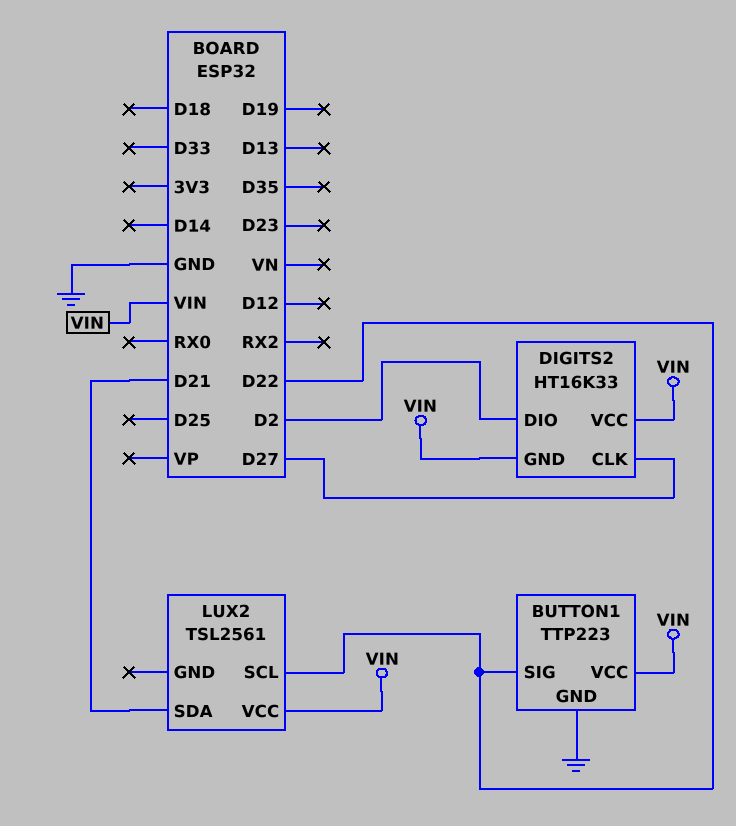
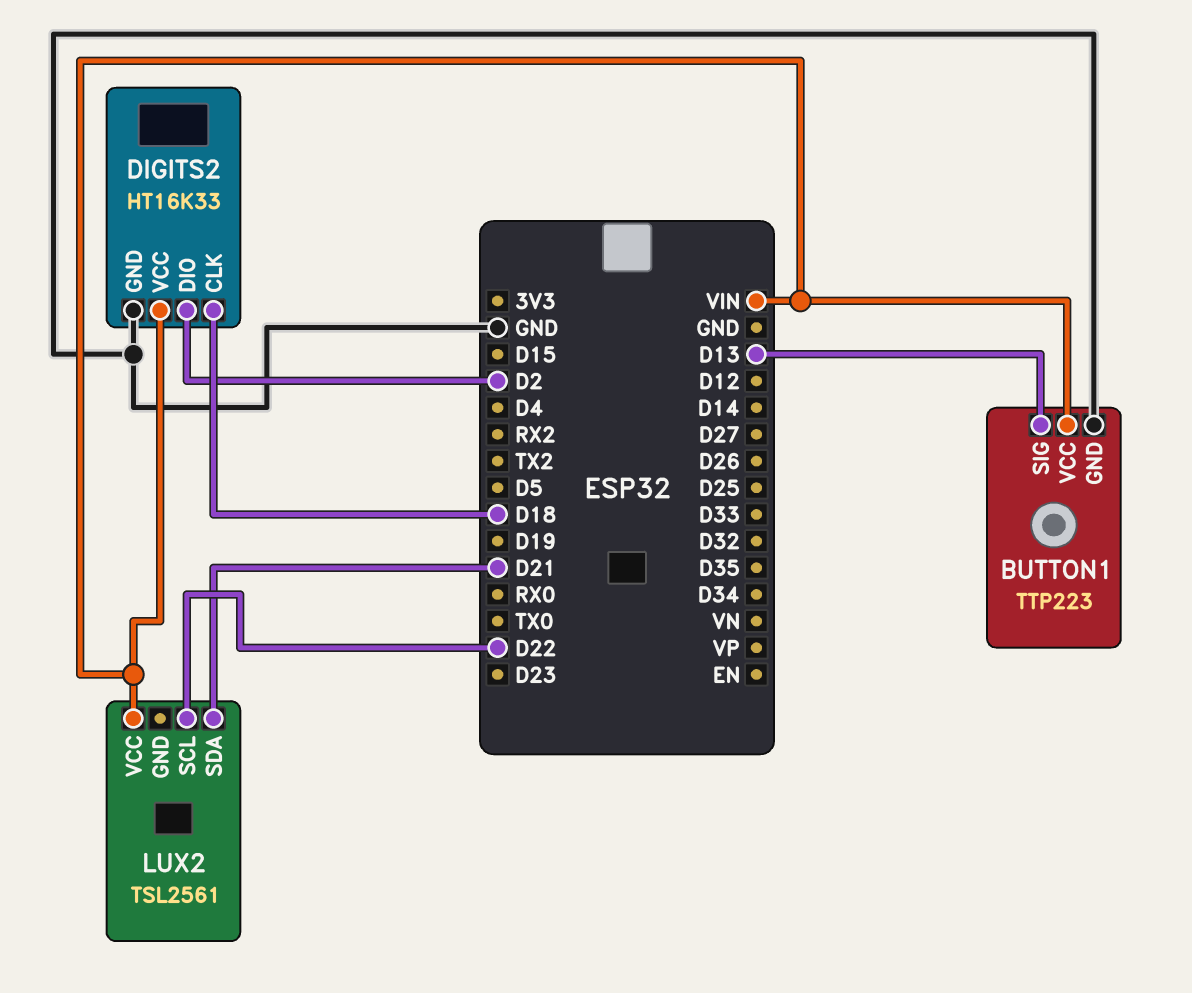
BUTTON1 pin SIG: D22 -> D13
DIGITS2 pin CLK: D27 -> D18
DIGITS2 pin GND: VIN -> GND

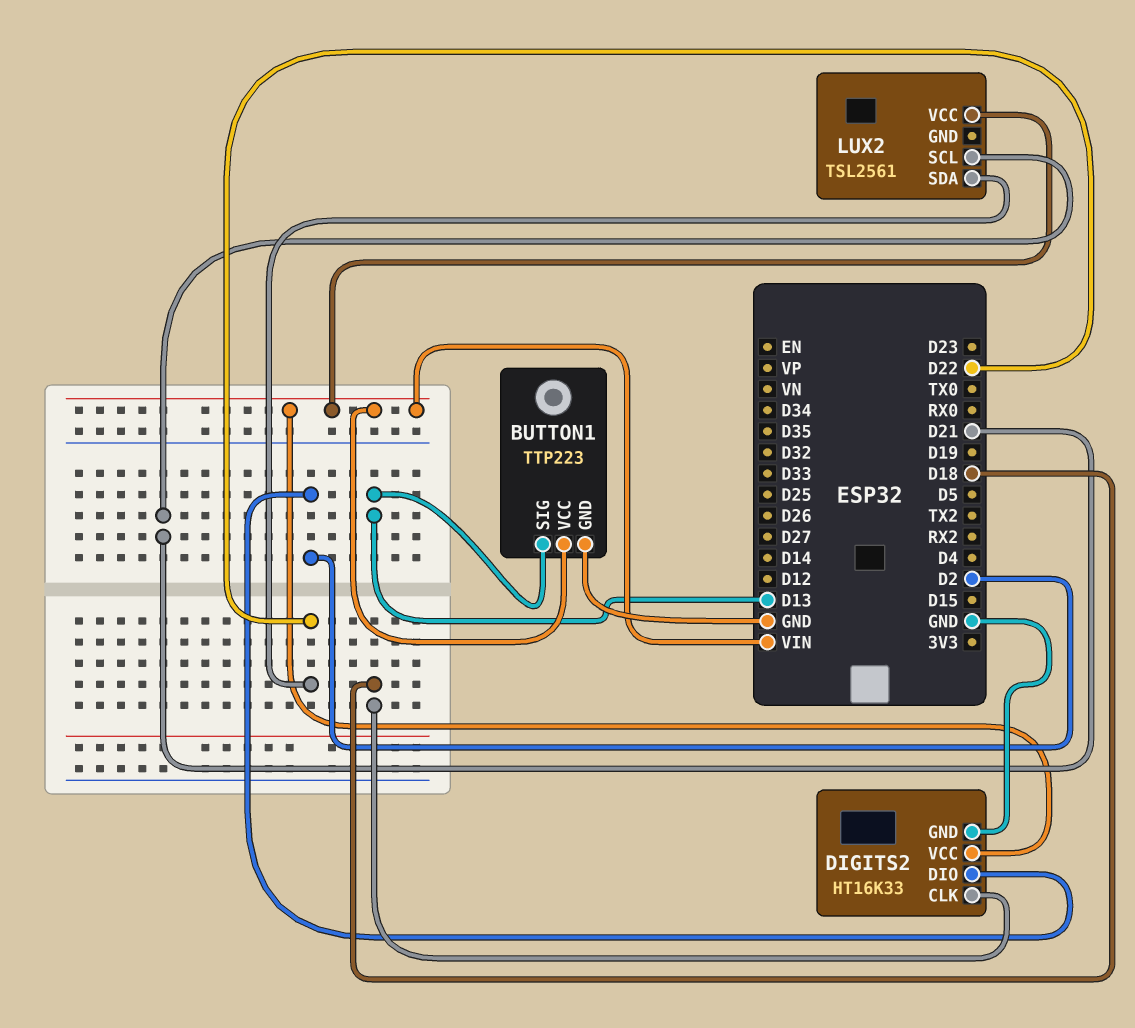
LUX2 pin SCL: D22 -> D21
LUX2 pin SDA: D21 -> D22

